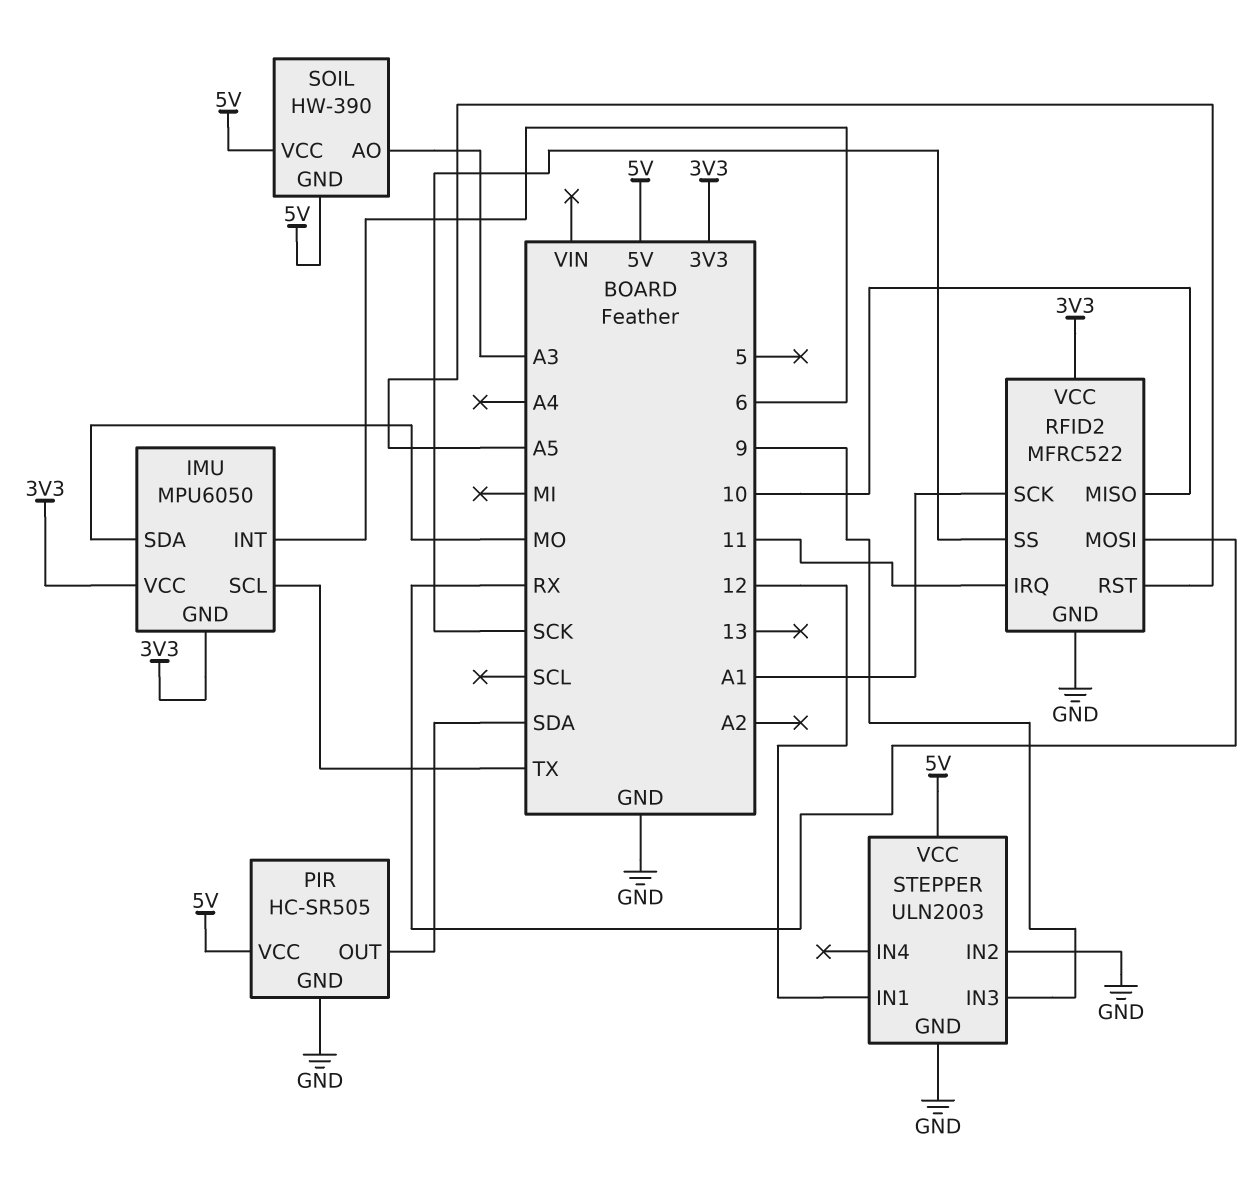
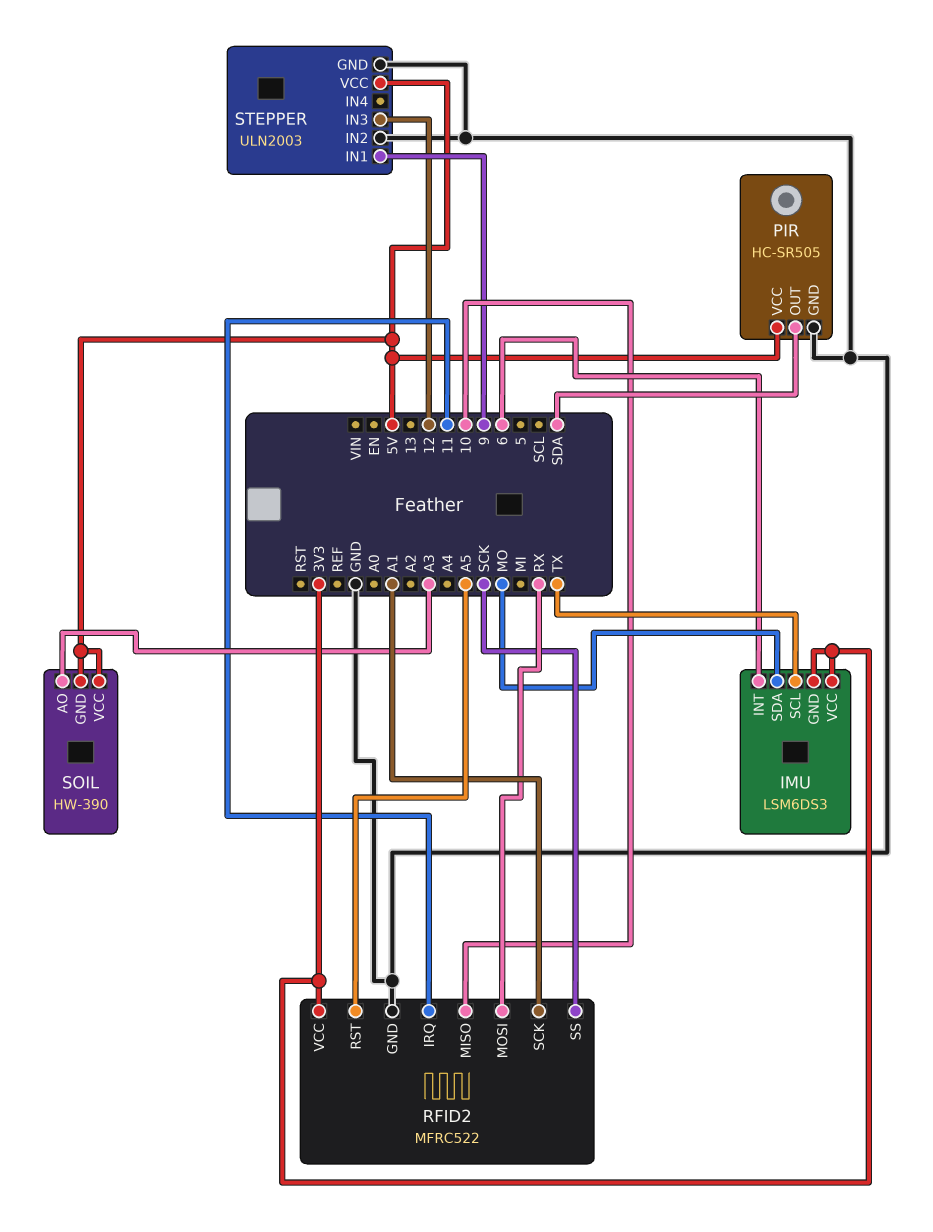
IMU: MPU6050 -> LSM6DS3
STEPPER pin IN1: 12 -> 9
STEPPER pin IN3: 9 -> 12

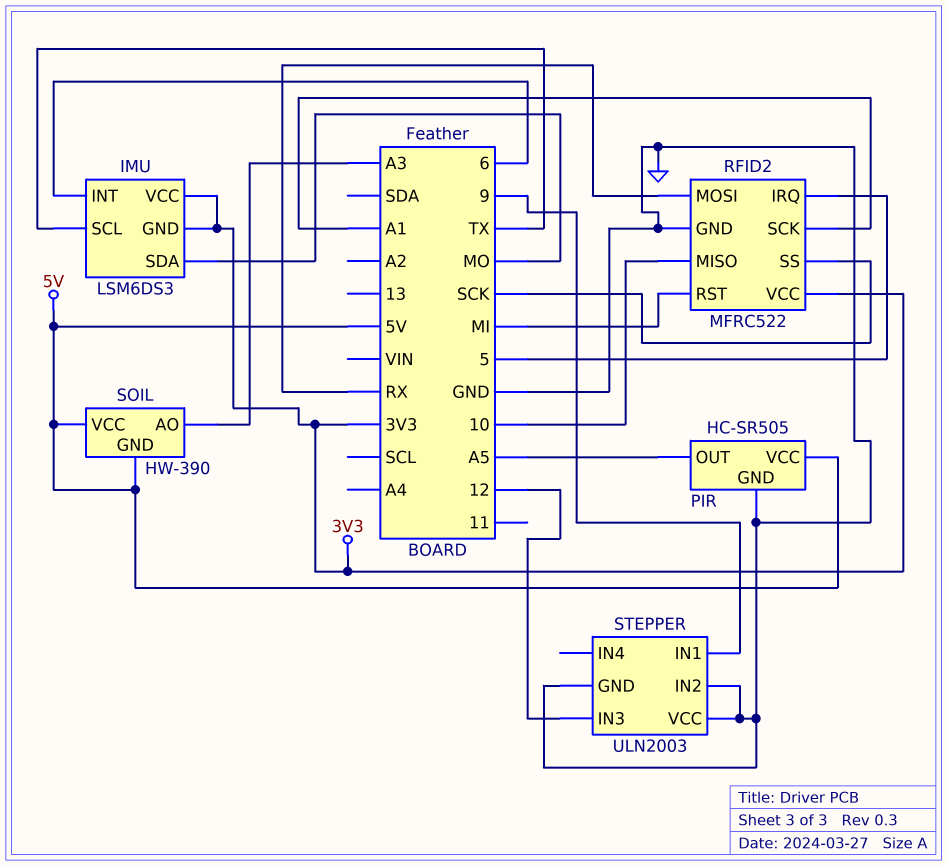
PIR pin OUT: SDA -> A5
RFID2 pin IRQ: 11 -> 5
RFID2 pin RST: A5 -> MI
STEPPER pin VCC: 5V -> GND

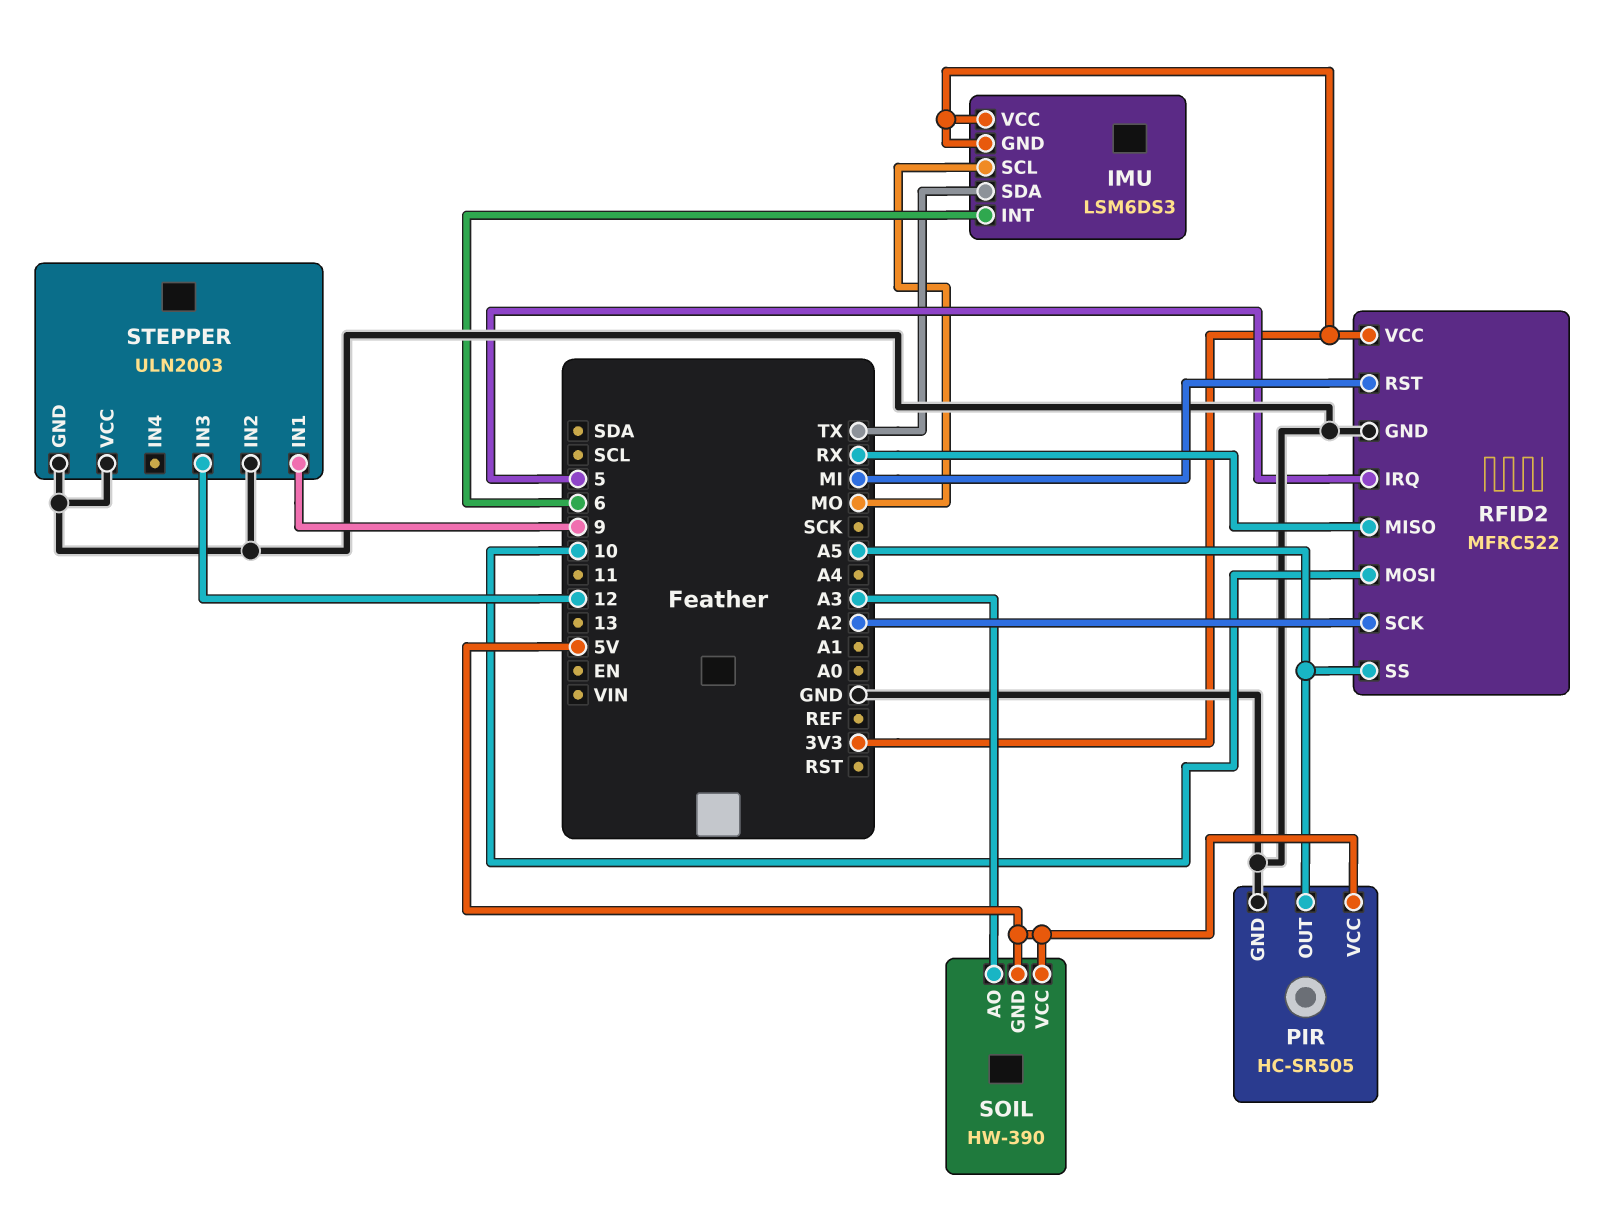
IMU pin SCL: TX -> MO
IMU pin SDA: MO -> TX
RFID2 pin MISO: 10 -> RX
RFID2 pin MOSI: RX -> 10
RFID2 pin SCK: A1 -> A2
RFID2 pin SS: SCK -> A5

